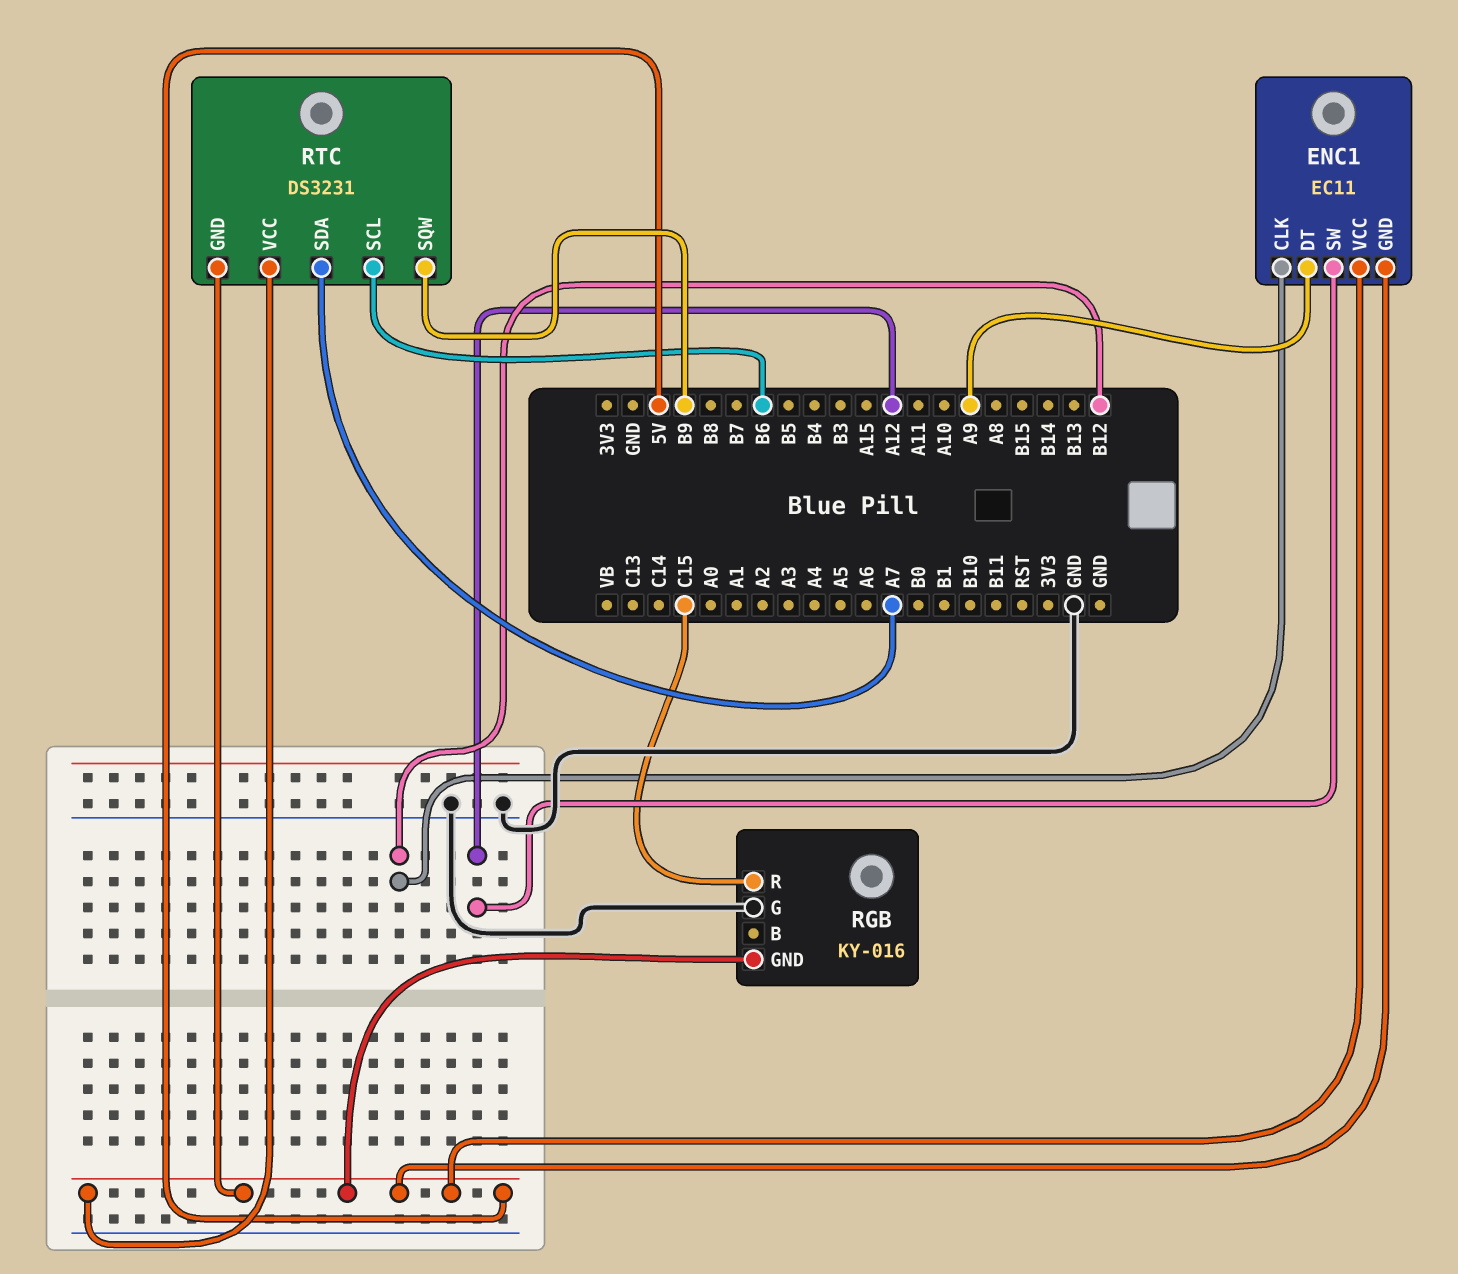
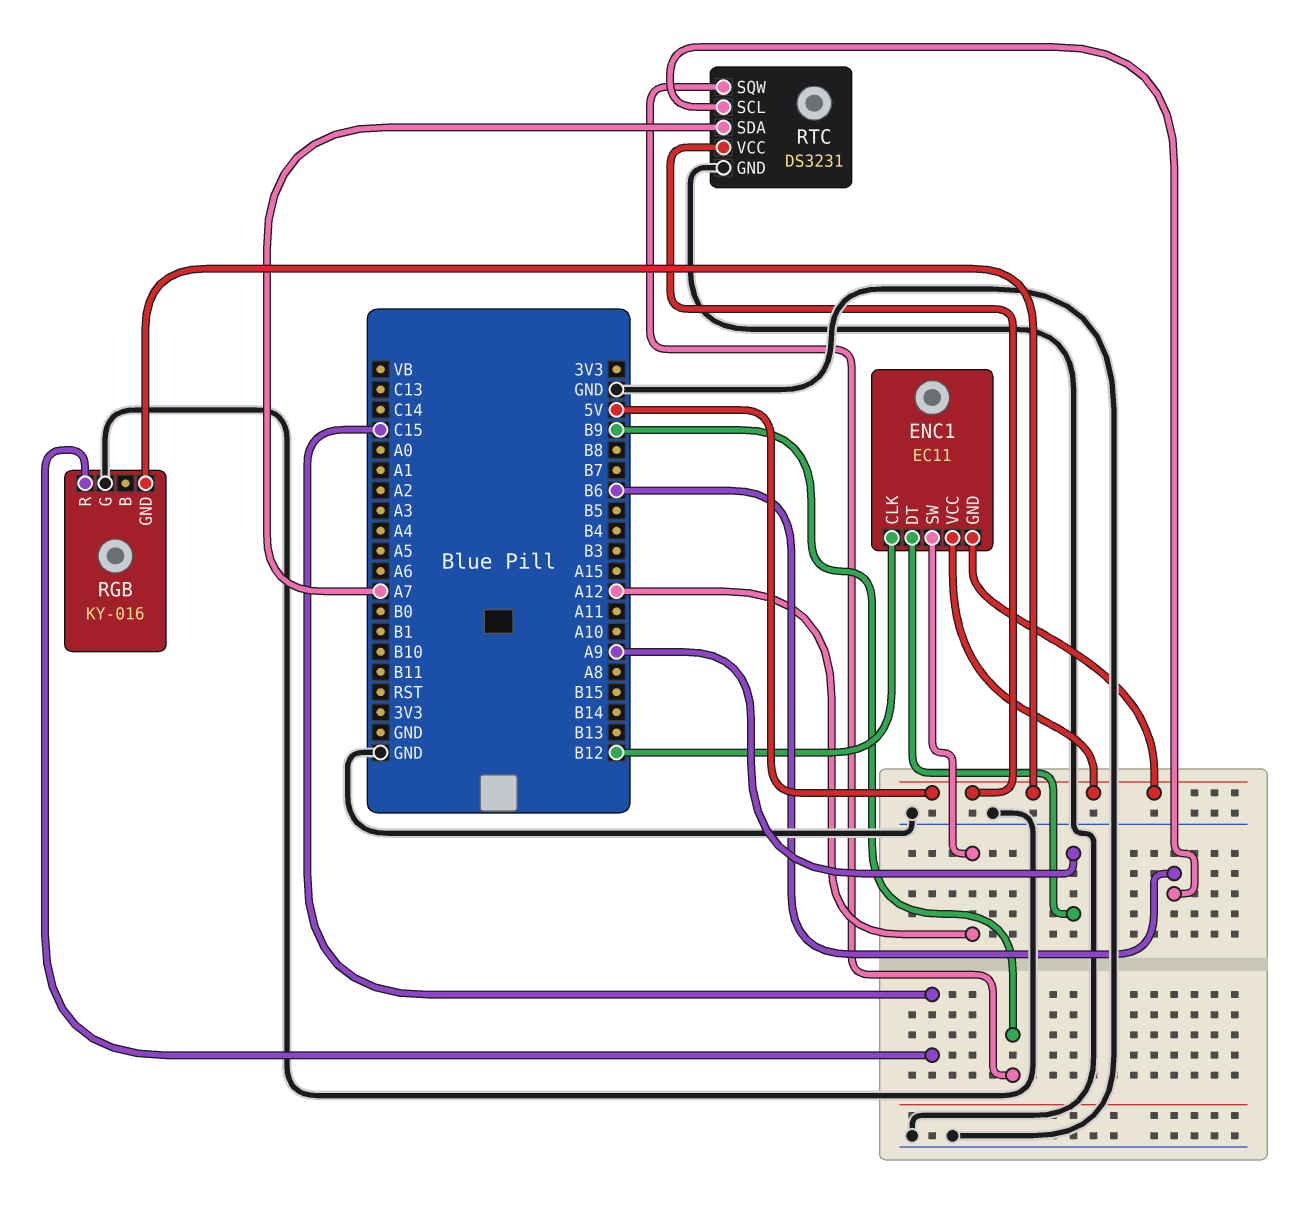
RTC pin GND: 5V -> GND

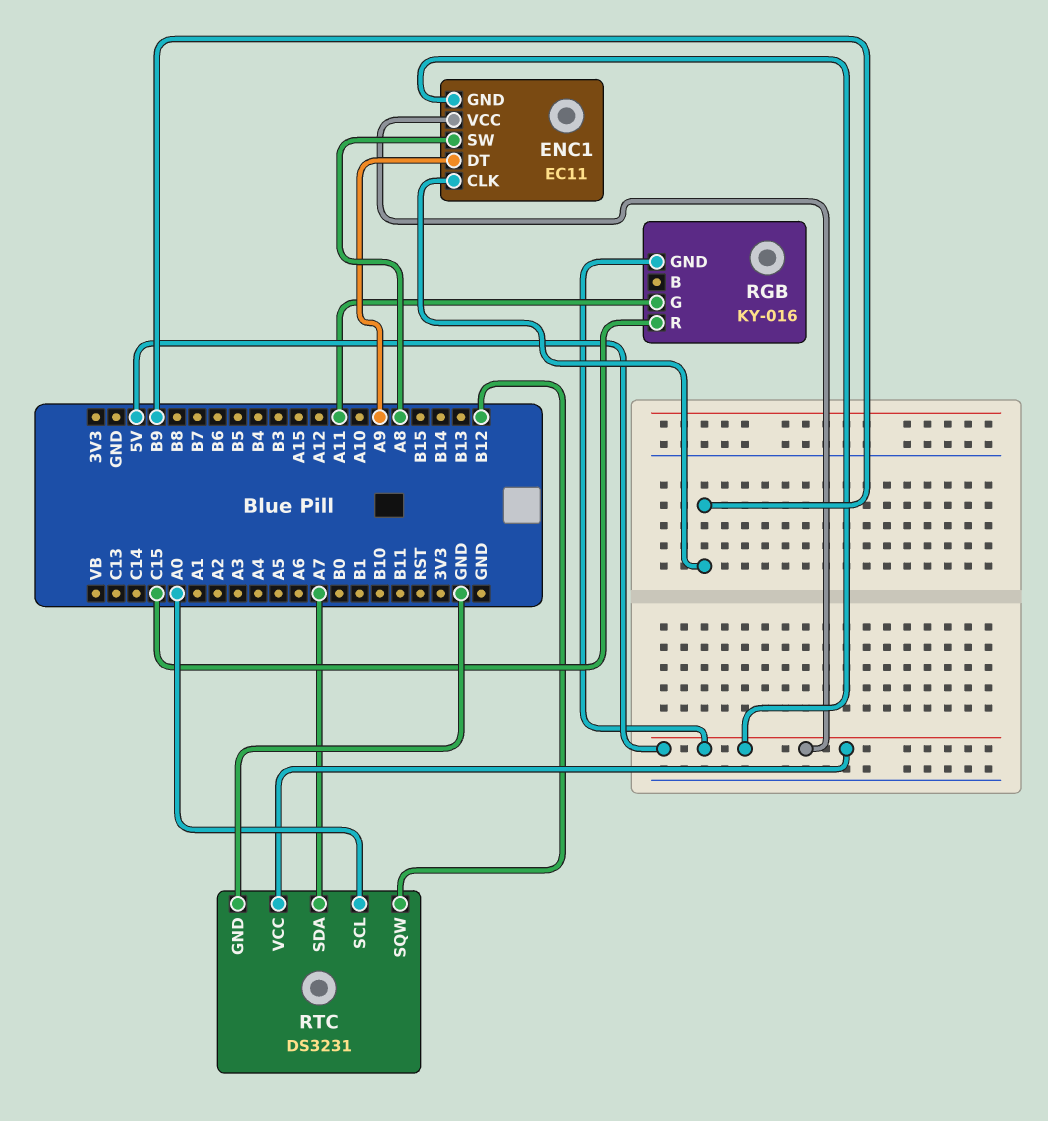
ENC1 pin CLK: B12 -> B9
ENC1 pin SW: A12 -> A8
RGB pin G: GND -> A11
RTC pin SCL: B6 -> A0
RTC pin SQW: B9 -> B12

